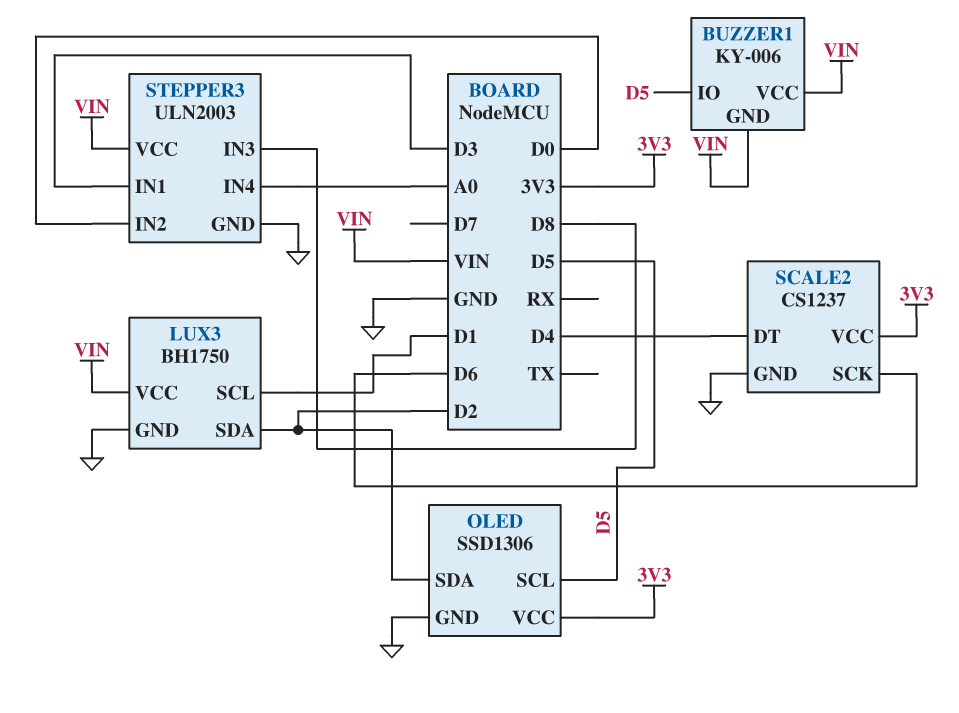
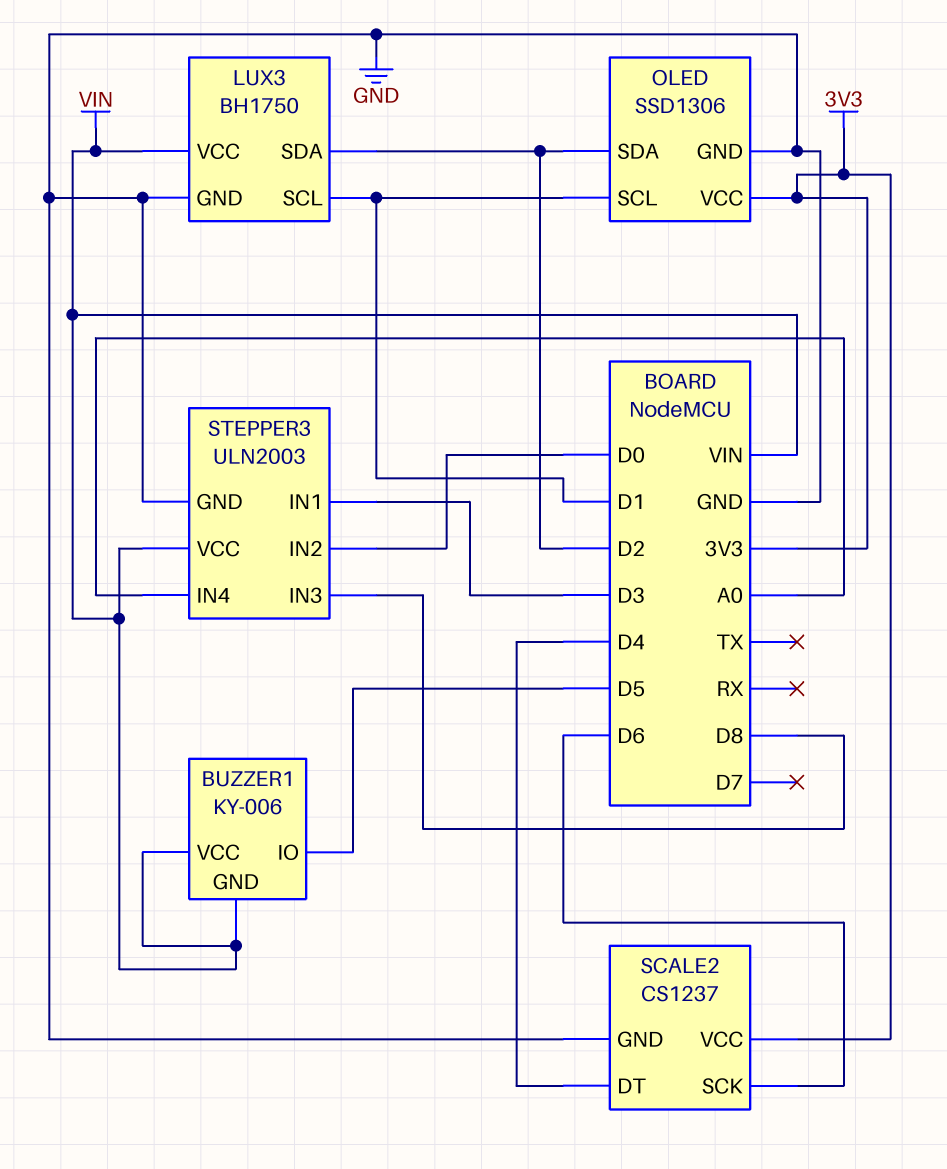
OLED pin SCL: D5 -> D1

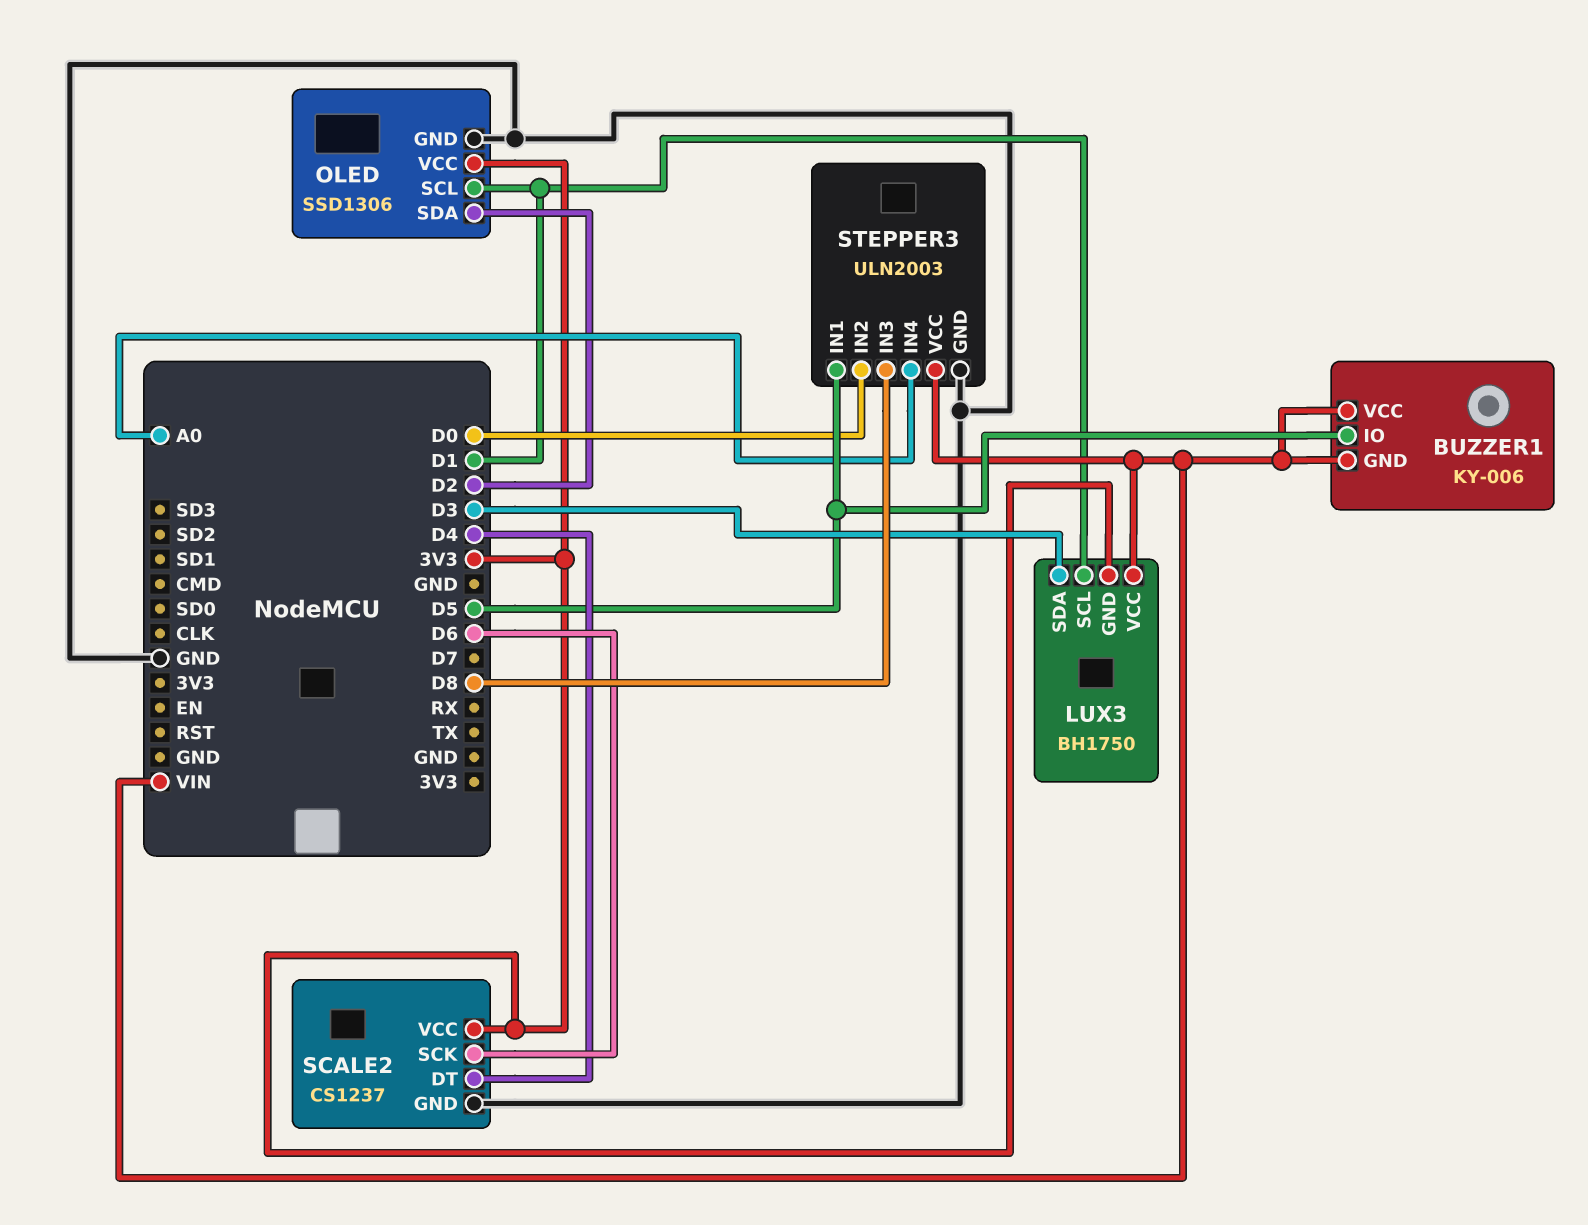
LUX3 pin GND: GND -> 3V3
LUX3 pin SDA: D2 -> D3
STEPPER3 pin IN1: D3 -> D5

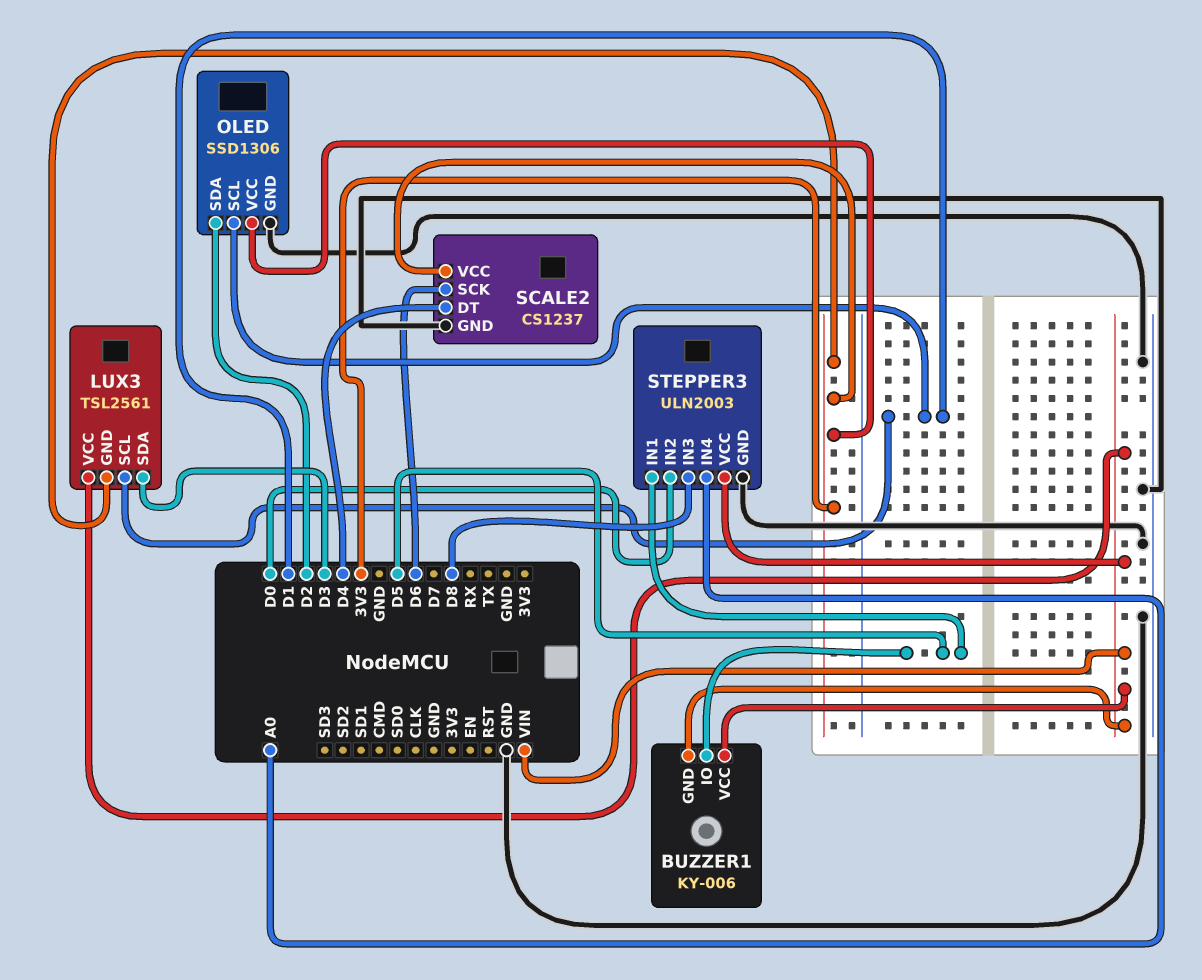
LUX3: BH1750 -> TSL2561

